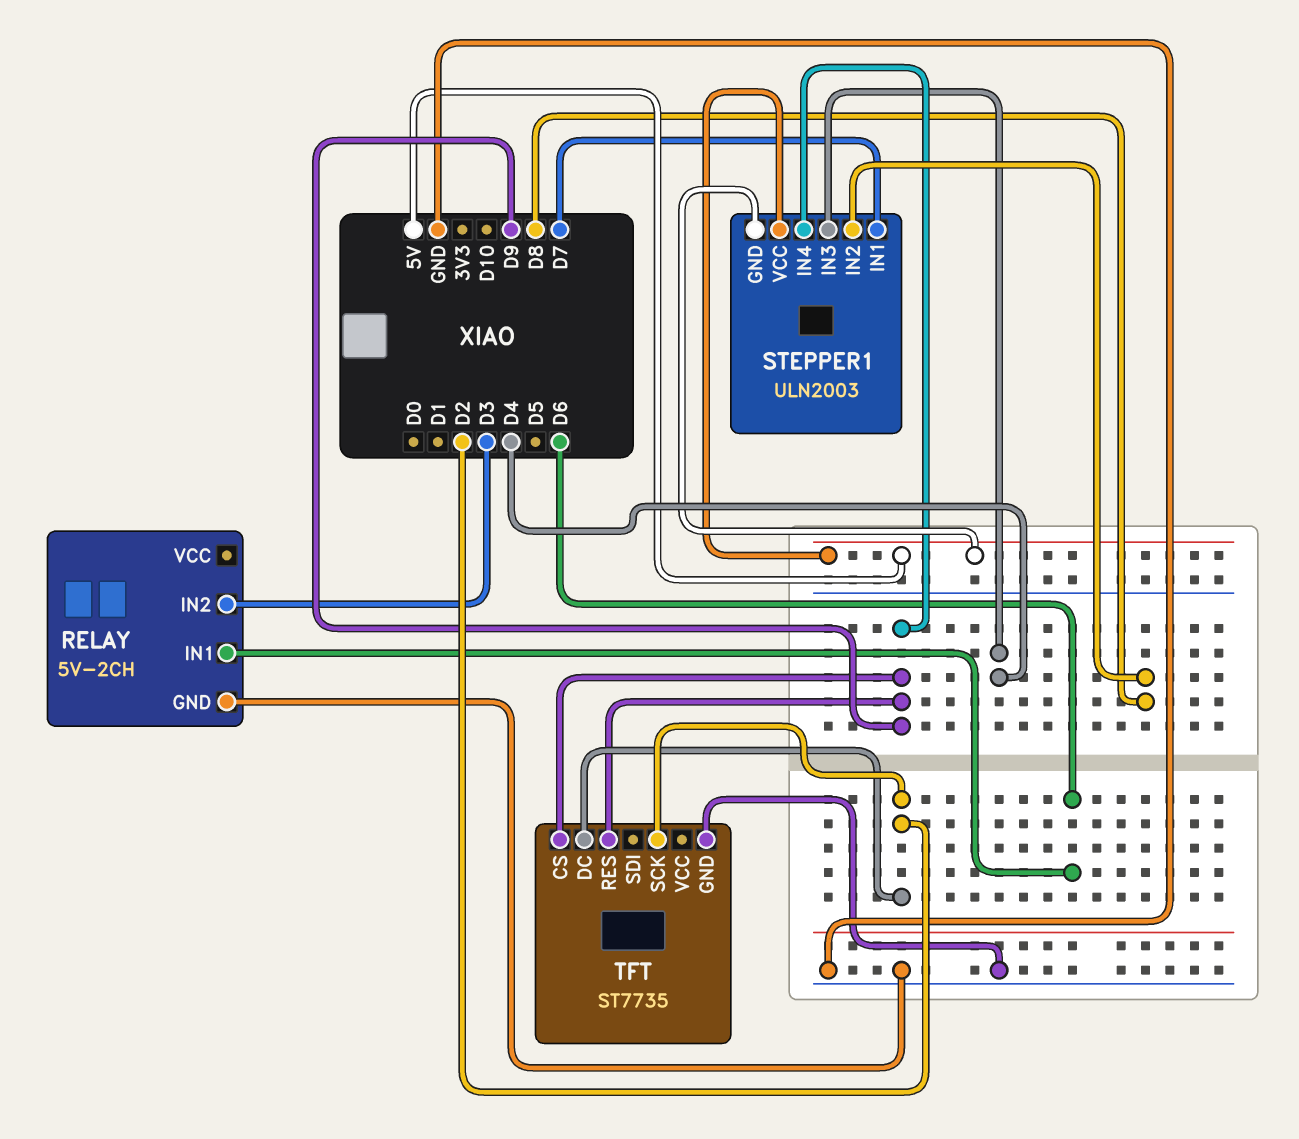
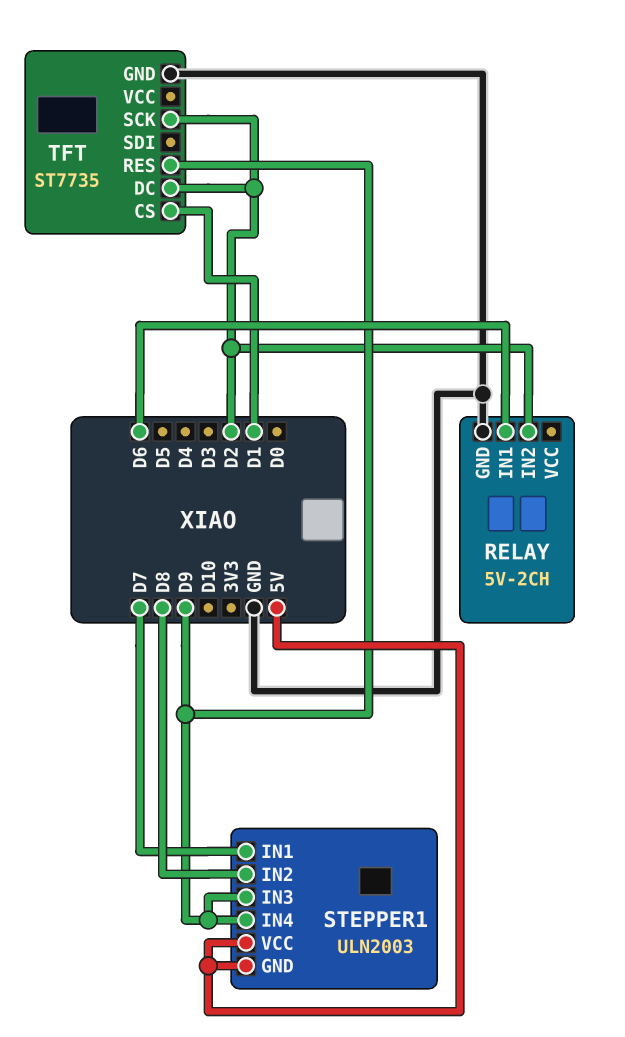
RELAY pin IN2: D3 -> D2
STEPPER1 pin IN3: D4 -> D9
TFT pin CS: D9 -> D1

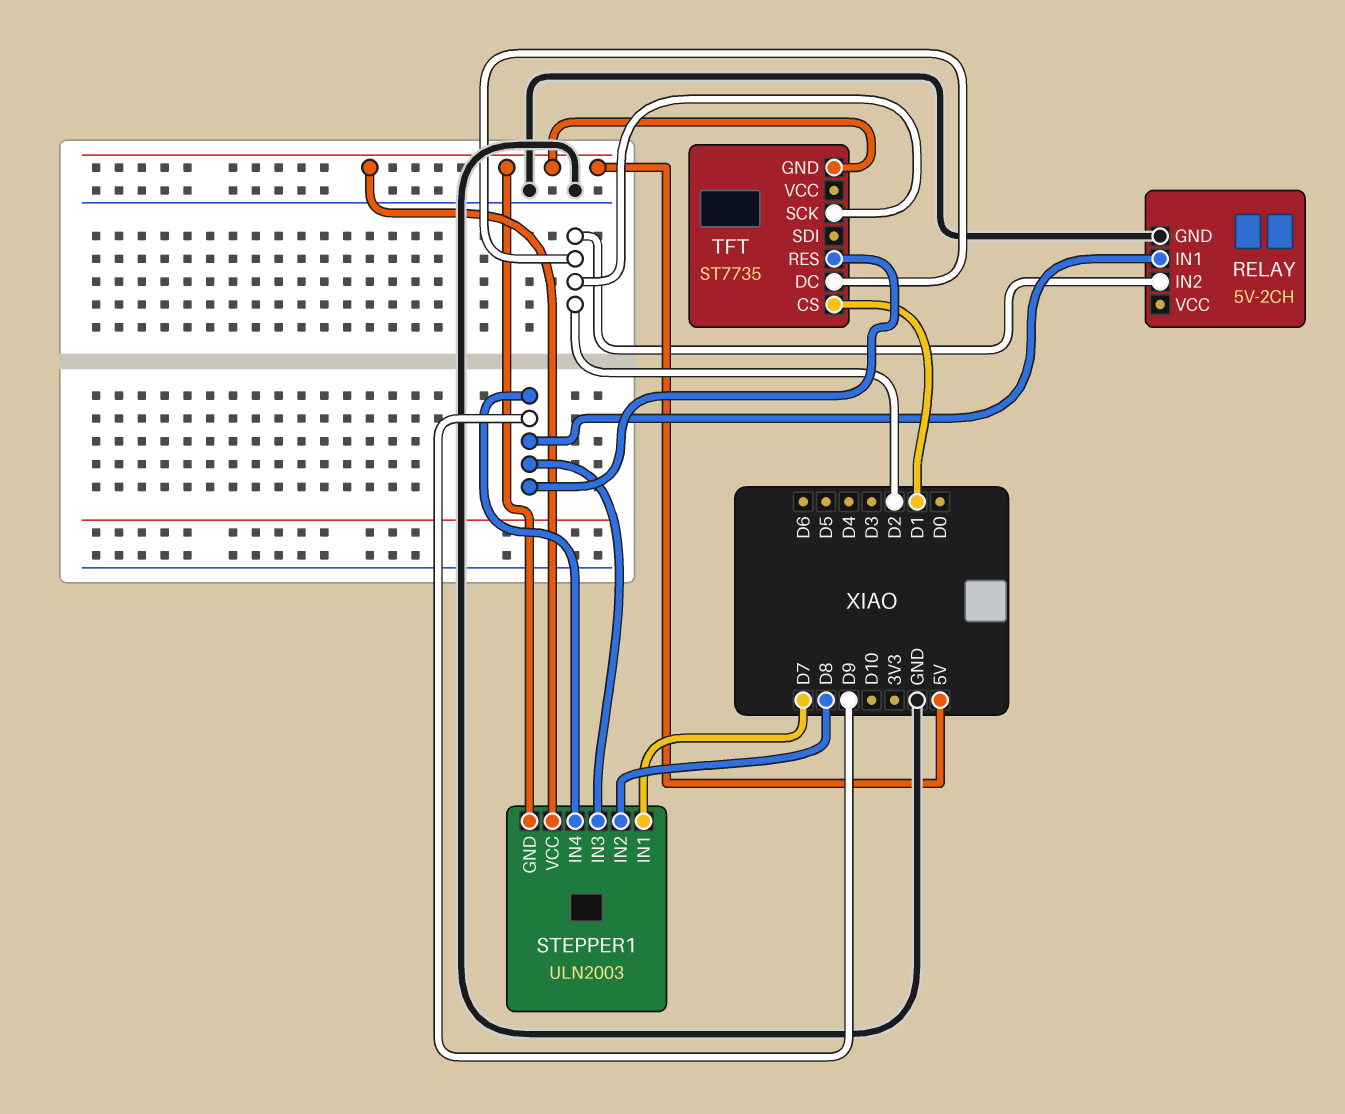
RELAY pin IN1: D6 -> D9
TFT pin GND: GND -> 5V

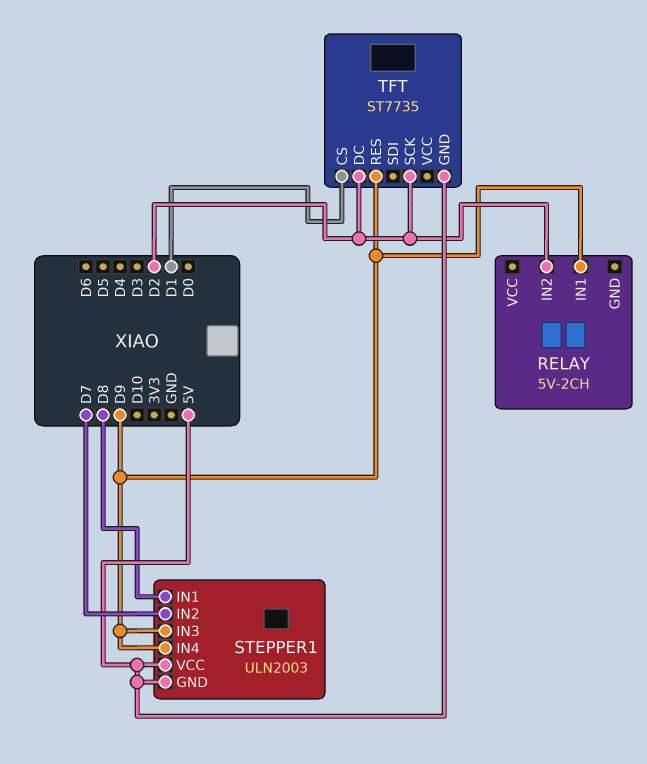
RELAY pin GND: GND -> none
STEPPER1 pin IN1: D7 -> D8
STEPPER1 pin IN2: D8 -> D7

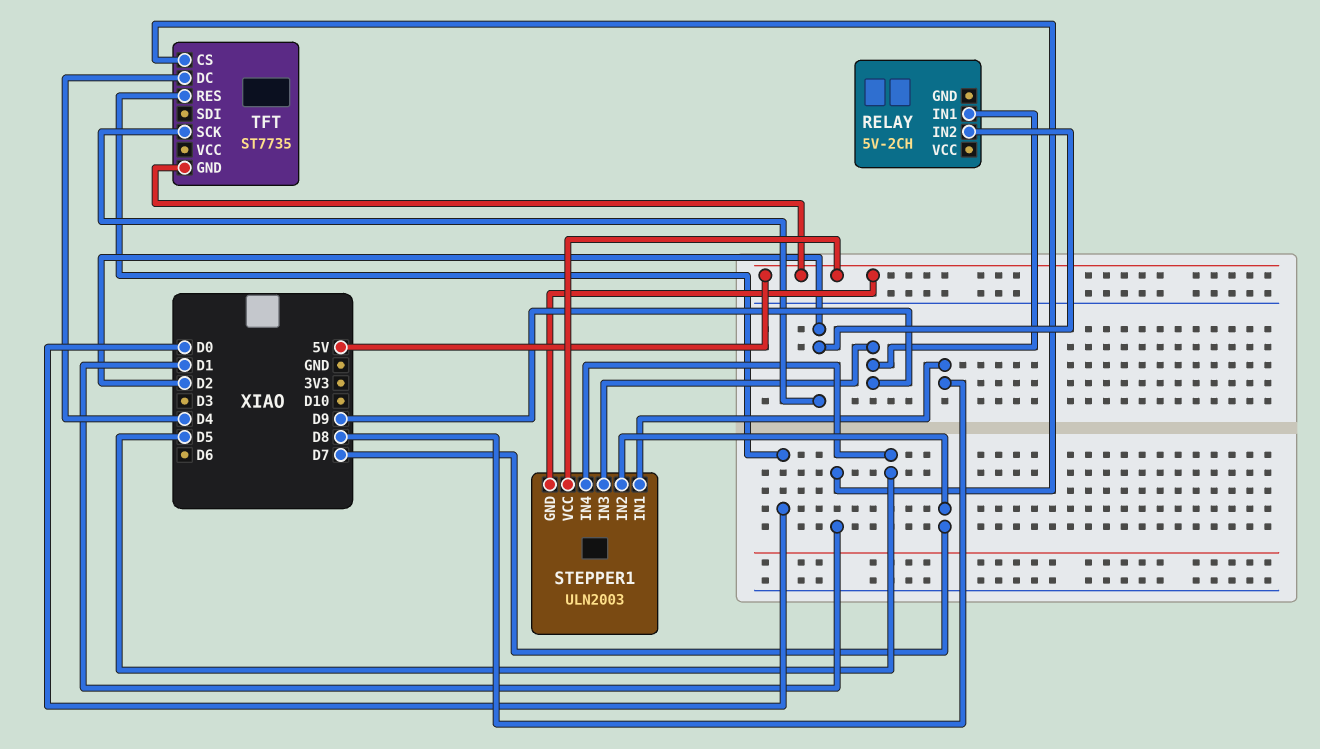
STEPPER1 pin IN4: D9 -> D5
TFT pin DC: D2 -> D4
TFT pin RES: D9 -> D0

